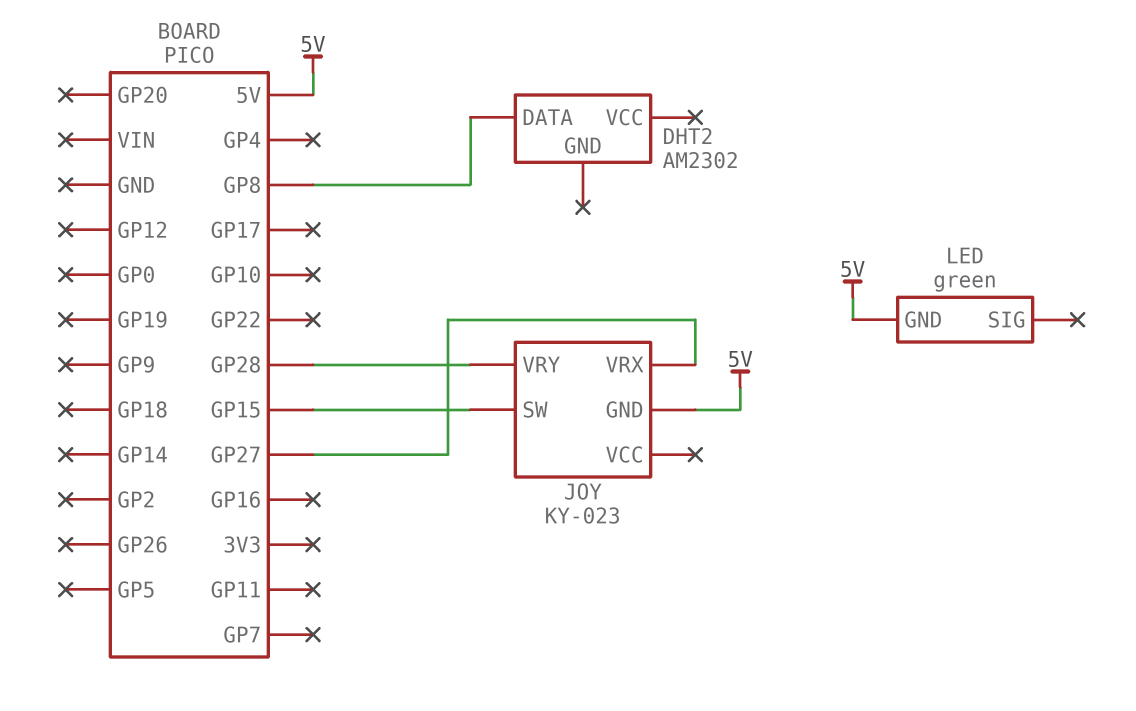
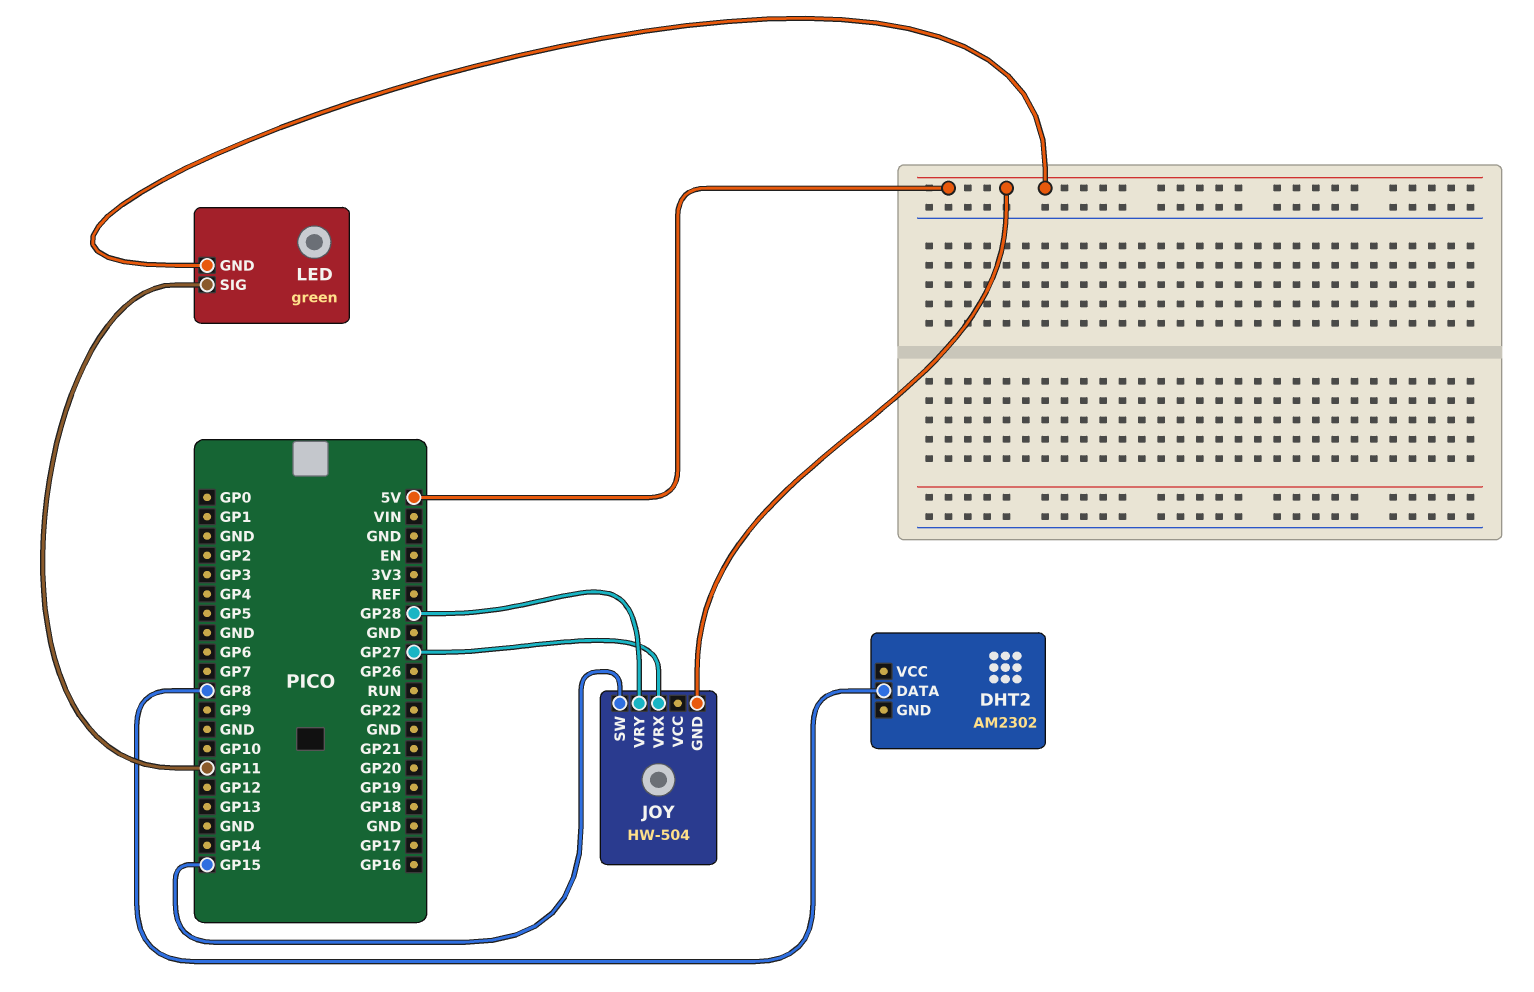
JOY: KY-023 -> HW-504
LED pin SIG: none -> GP11

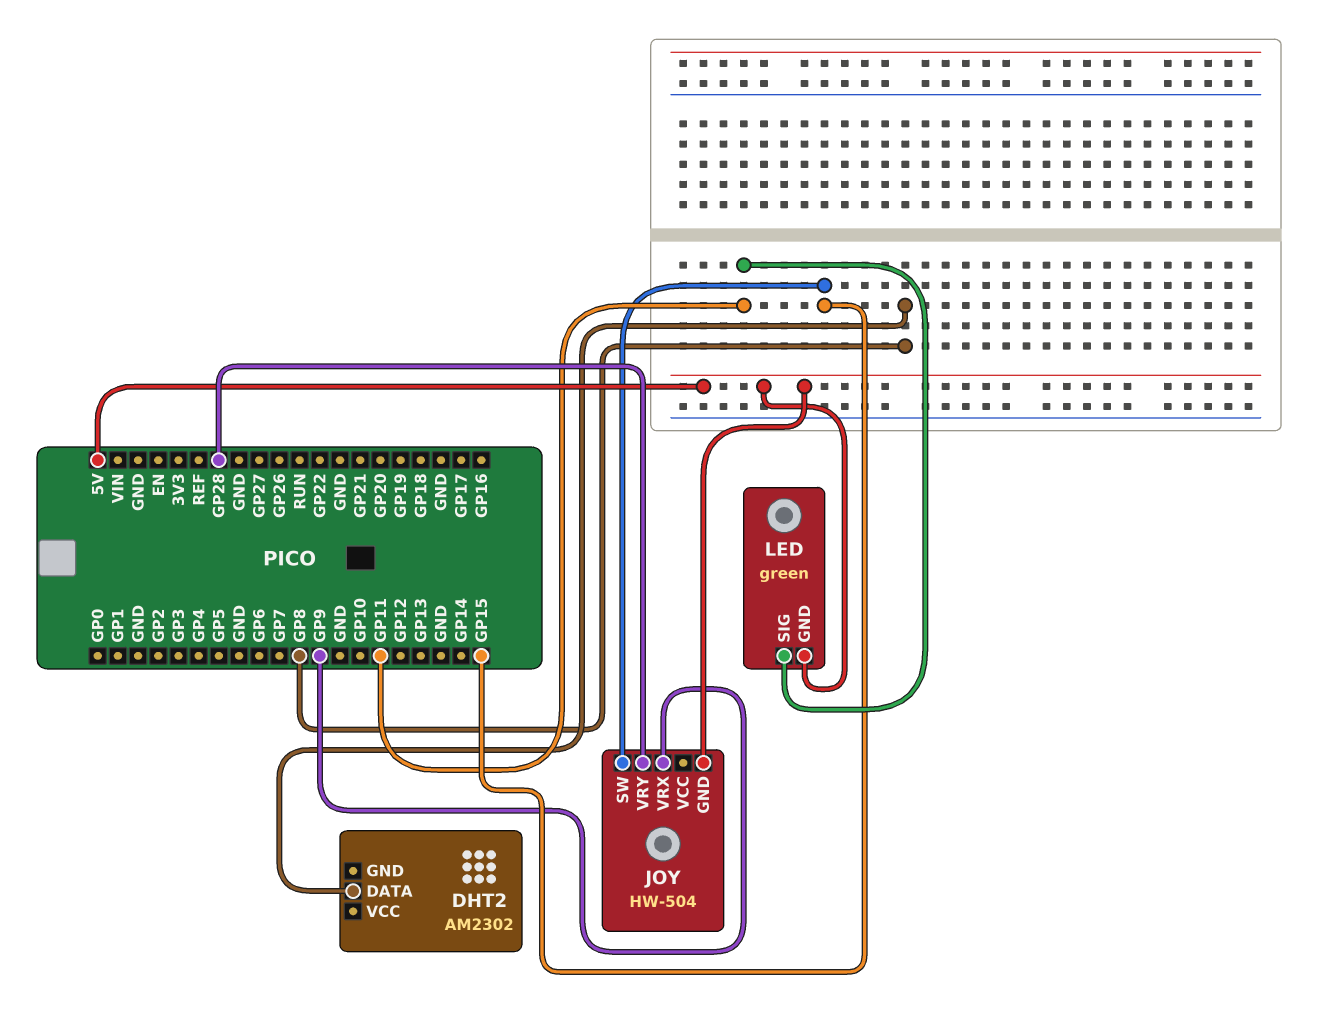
JOY pin VRX: GP27 -> GP9

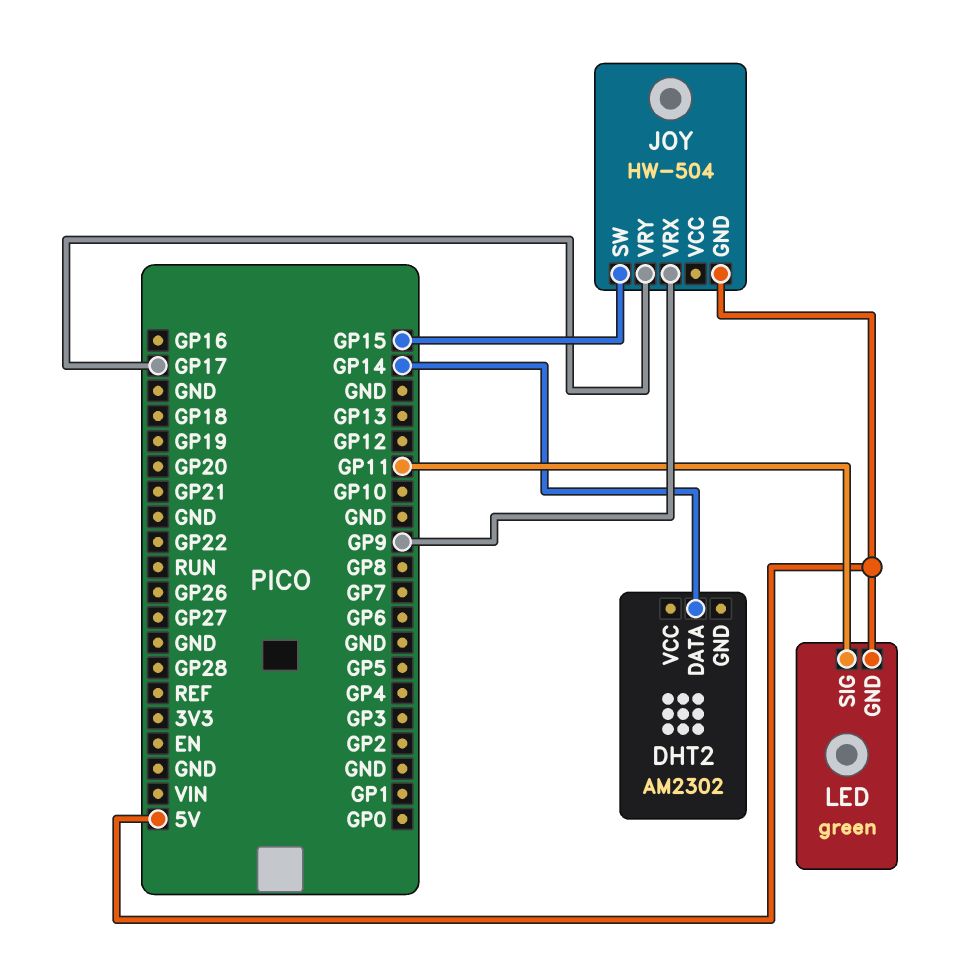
DHT2 pin DATA: GP8 -> GP14
JOY pin VRY: GP28 -> GP17

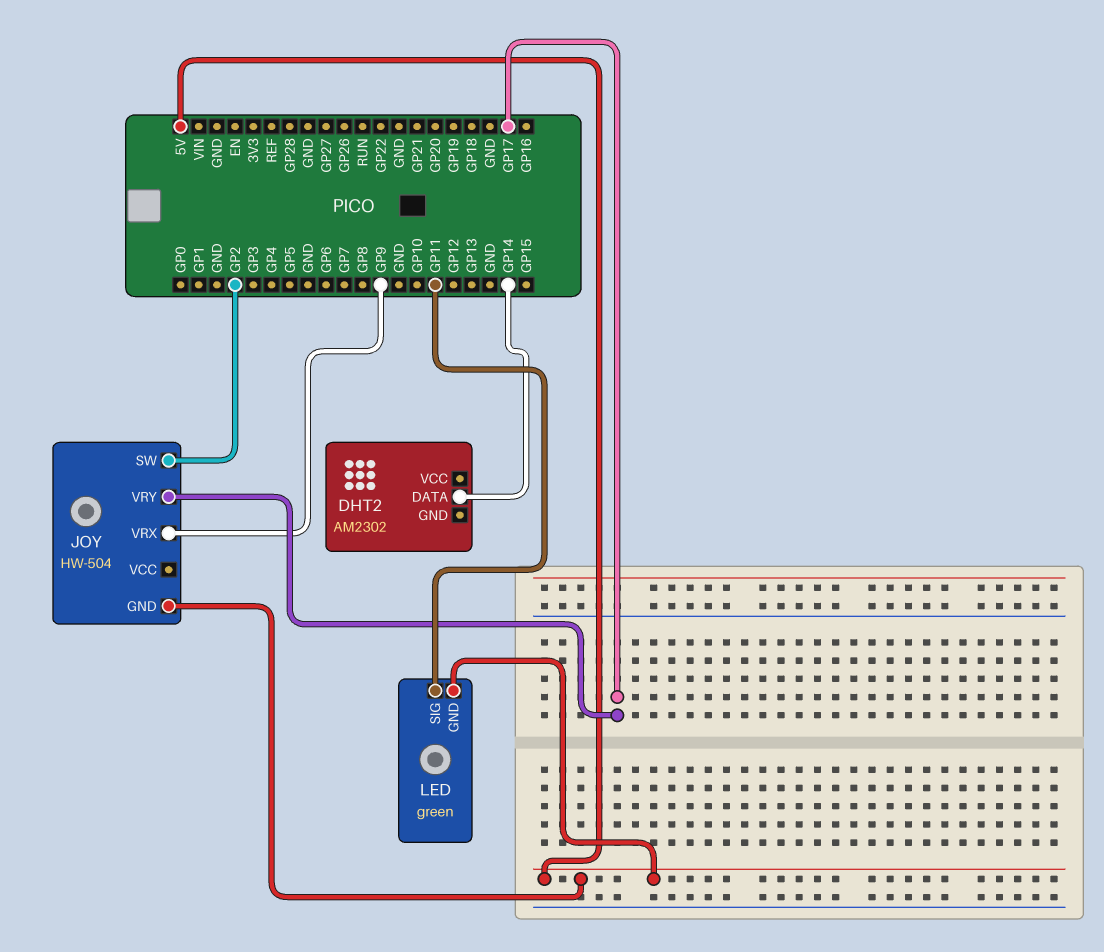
JOY pin SW: GP15 -> GP2

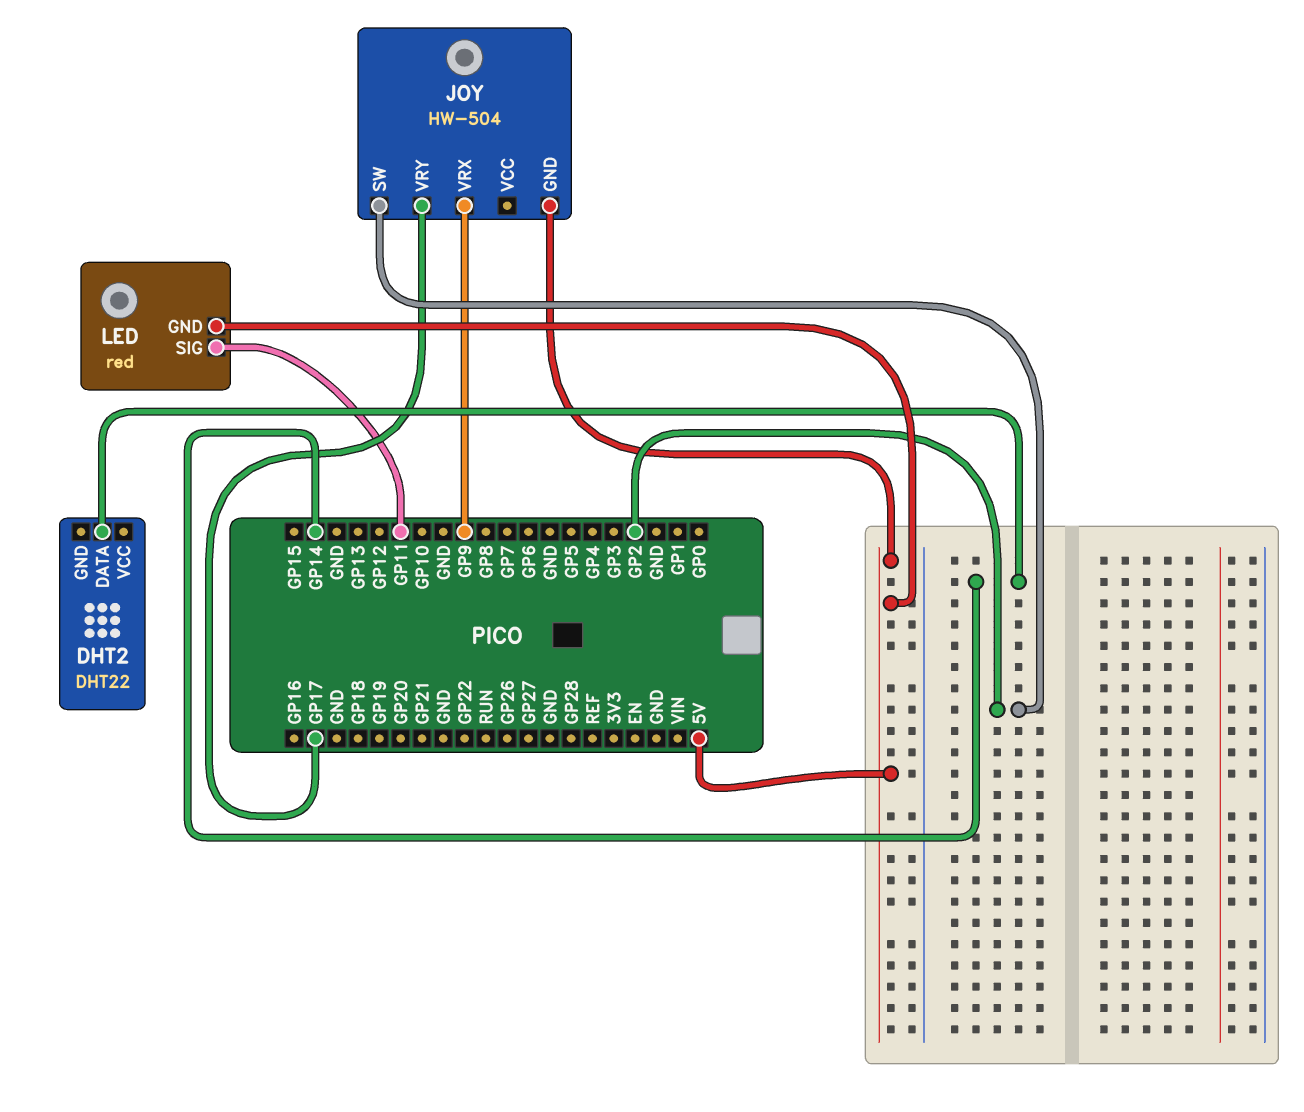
DHT2: AM2302 -> DHT22
LED: green -> red

